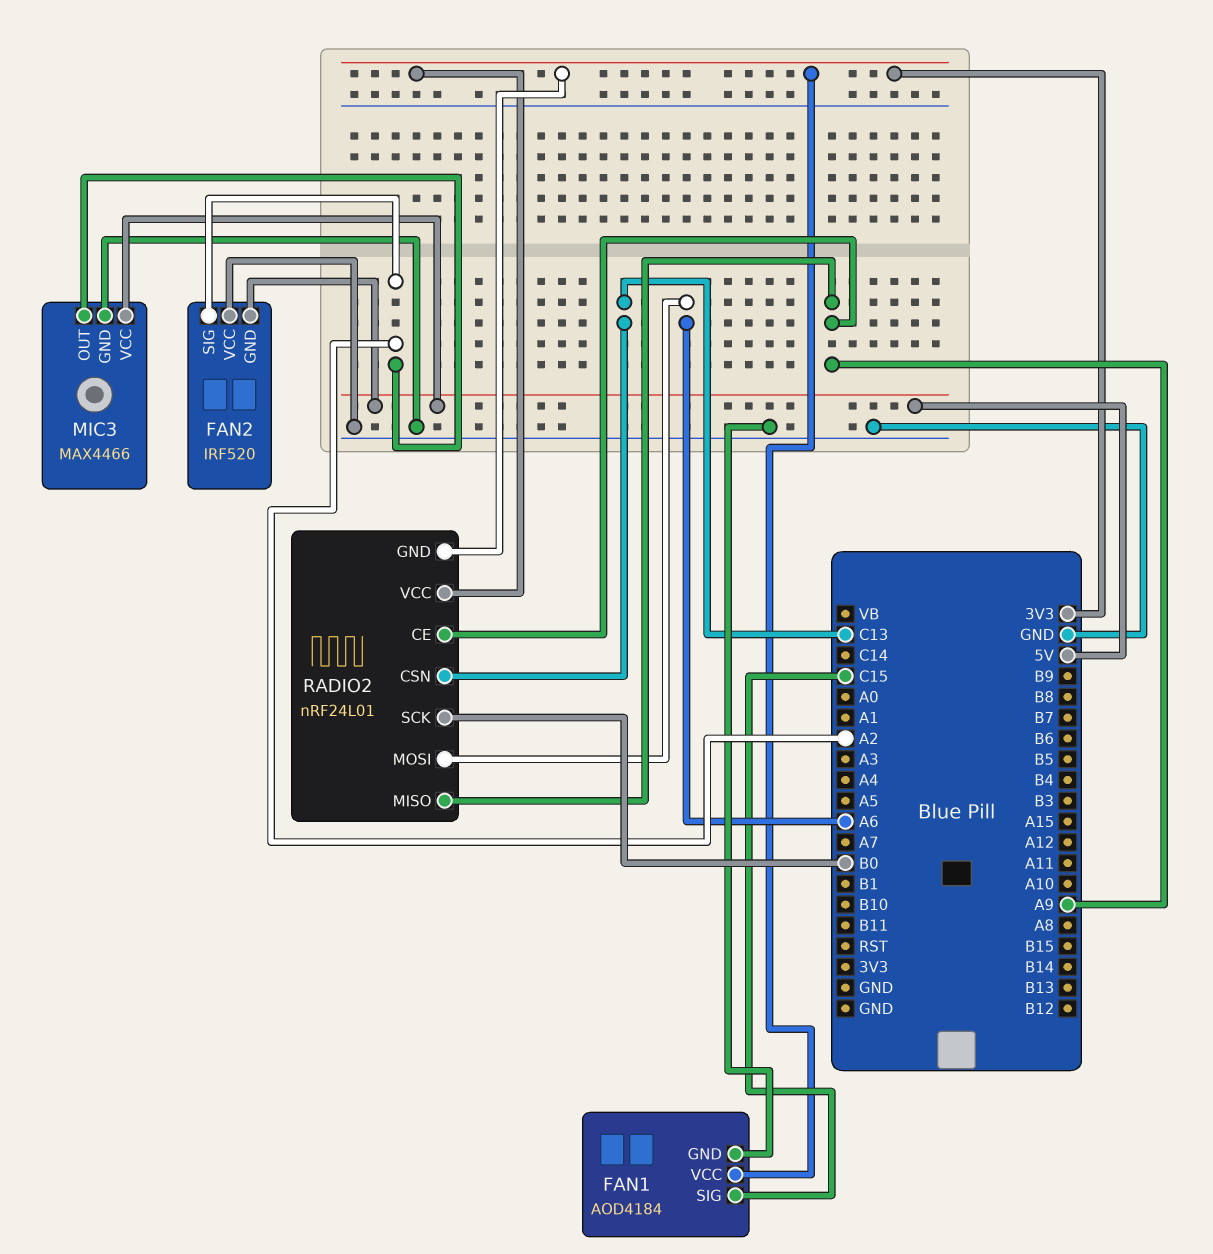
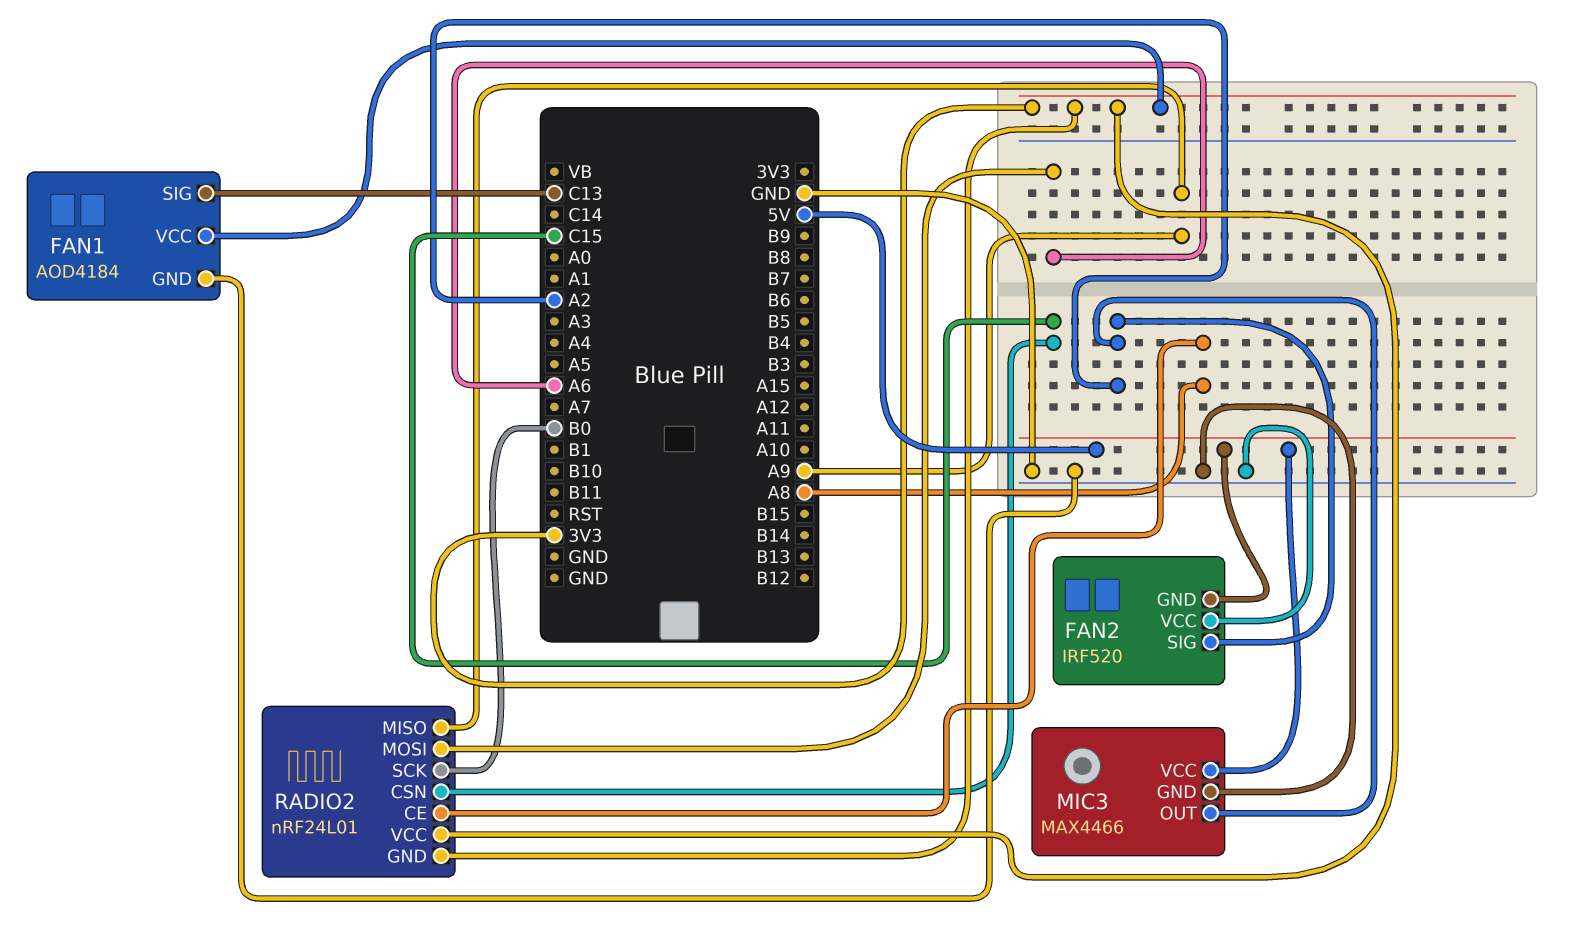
FAN1 pin SIG: C15 -> C13
RADIO2 pin CE: A9 -> A8
RADIO2 pin CSN: C13 -> C15

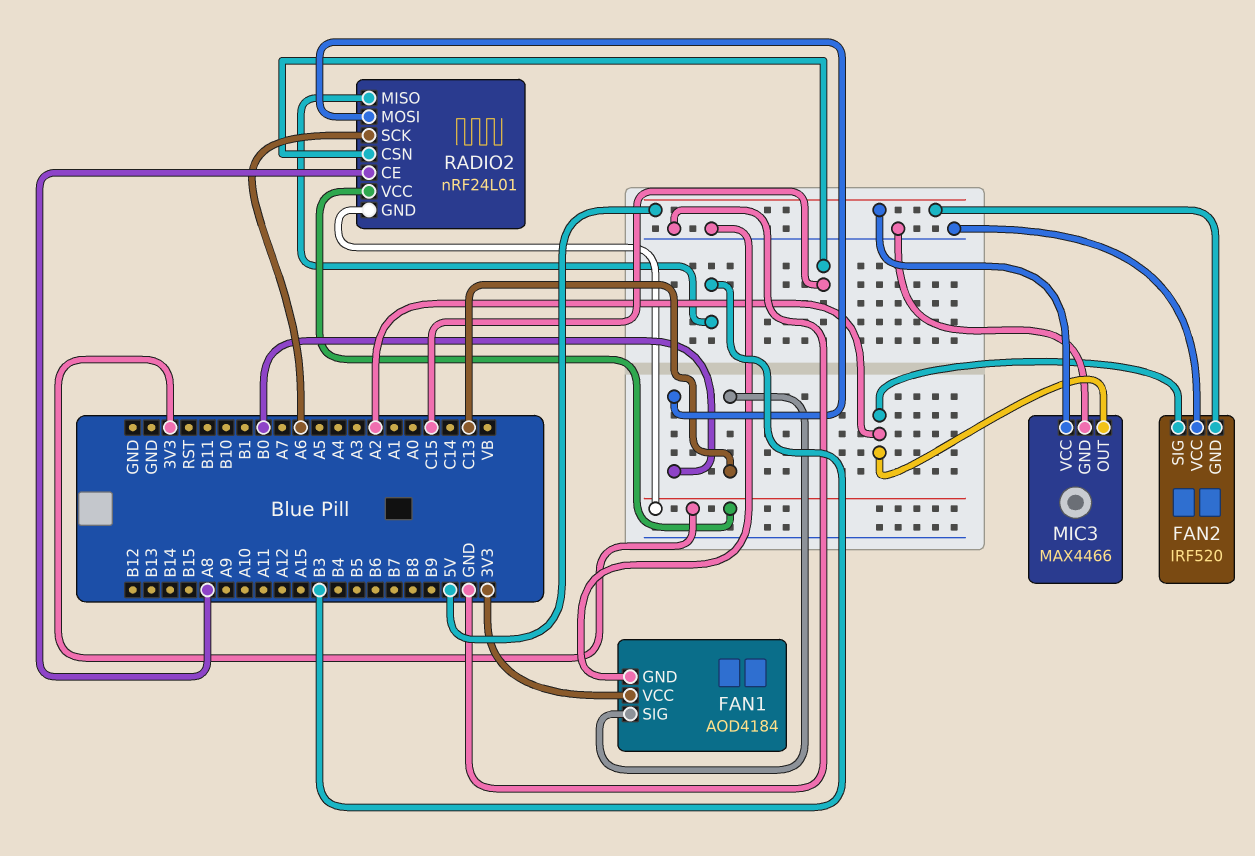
RADIO2 pin MISO: A9 -> B3
RADIO2 pin MOSI: A6 -> B0
RADIO2 pin SCK: B0 -> A6

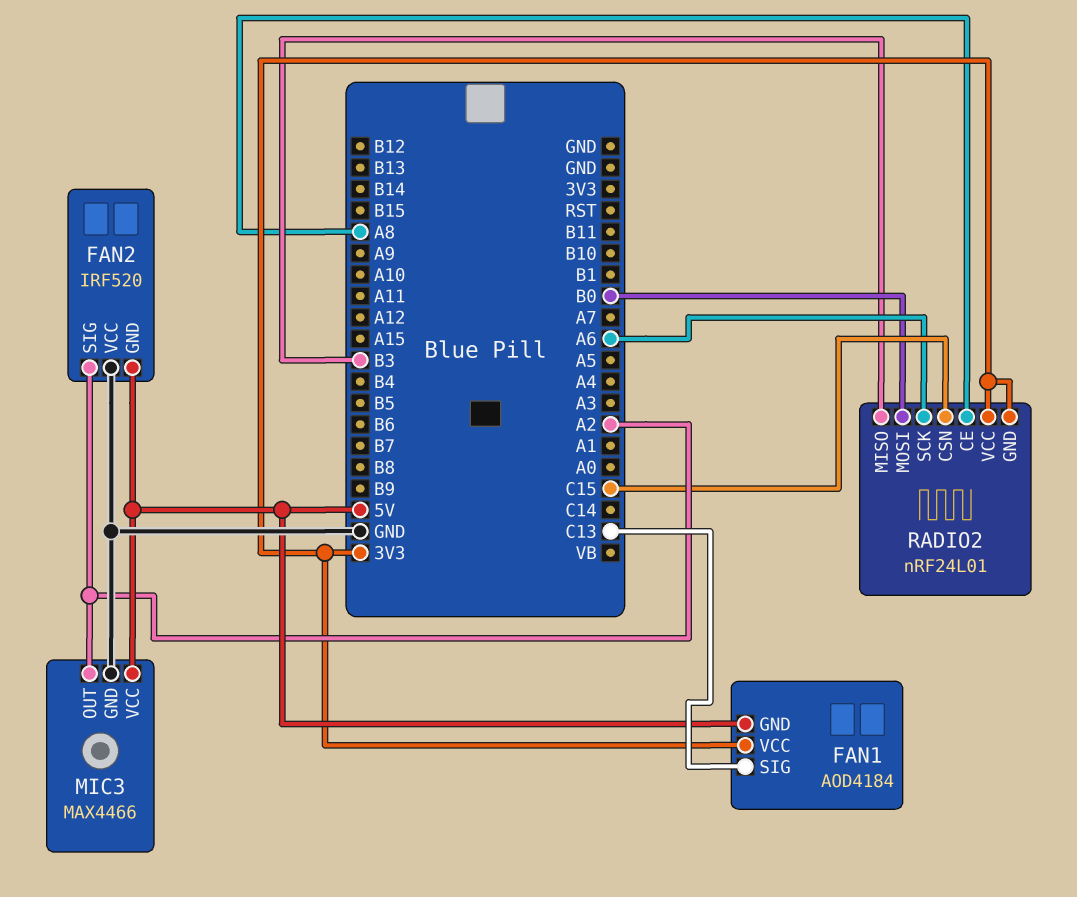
FAN1 pin GND: GND -> 5V

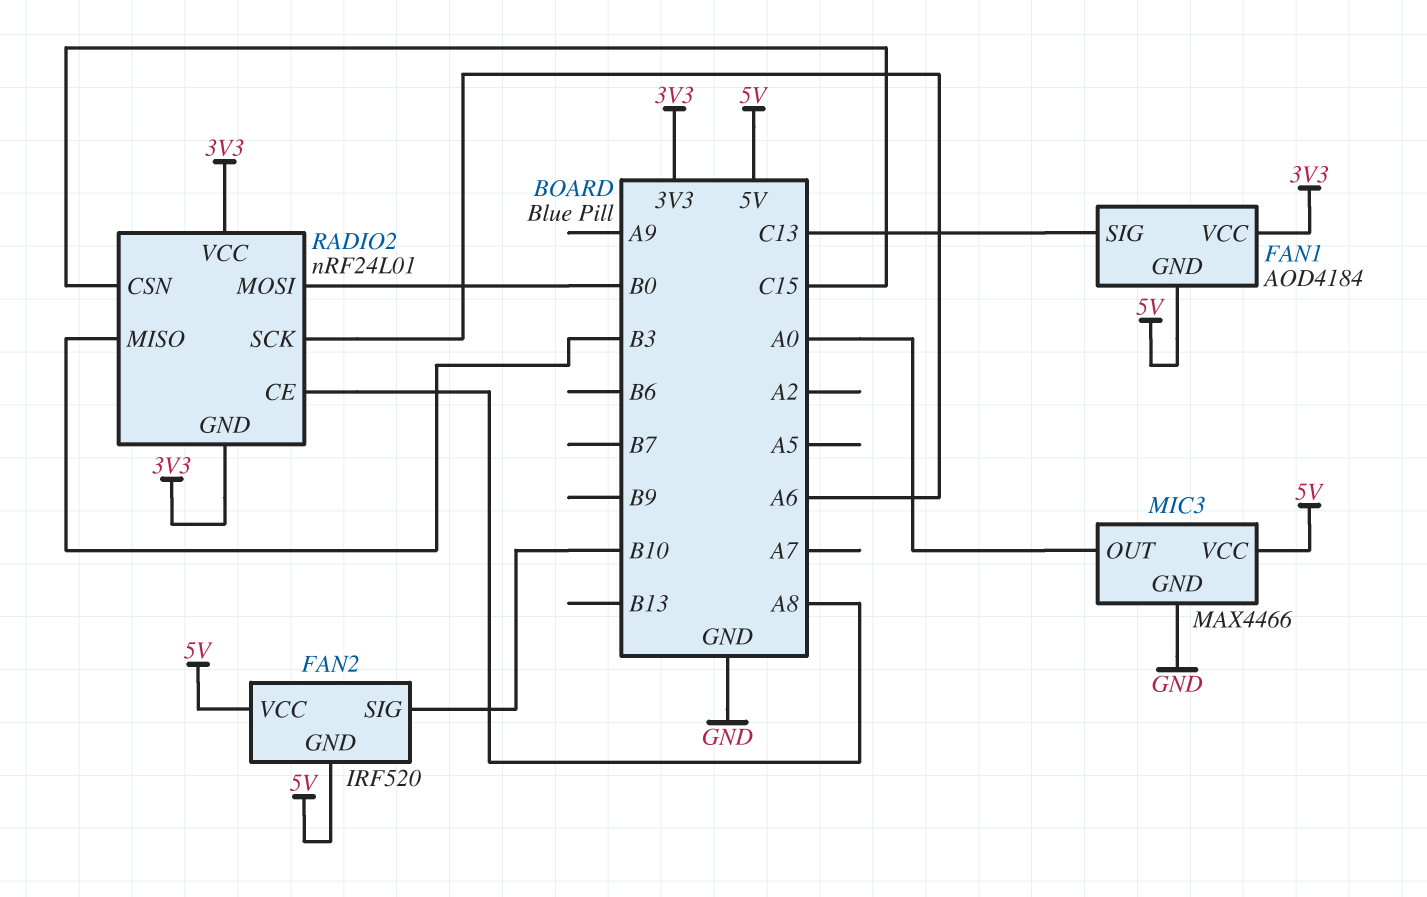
FAN2 pin SIG: A2 -> B10
FAN2 pin VCC: GND -> 5V
MIC3 pin OUT: A2 -> A0

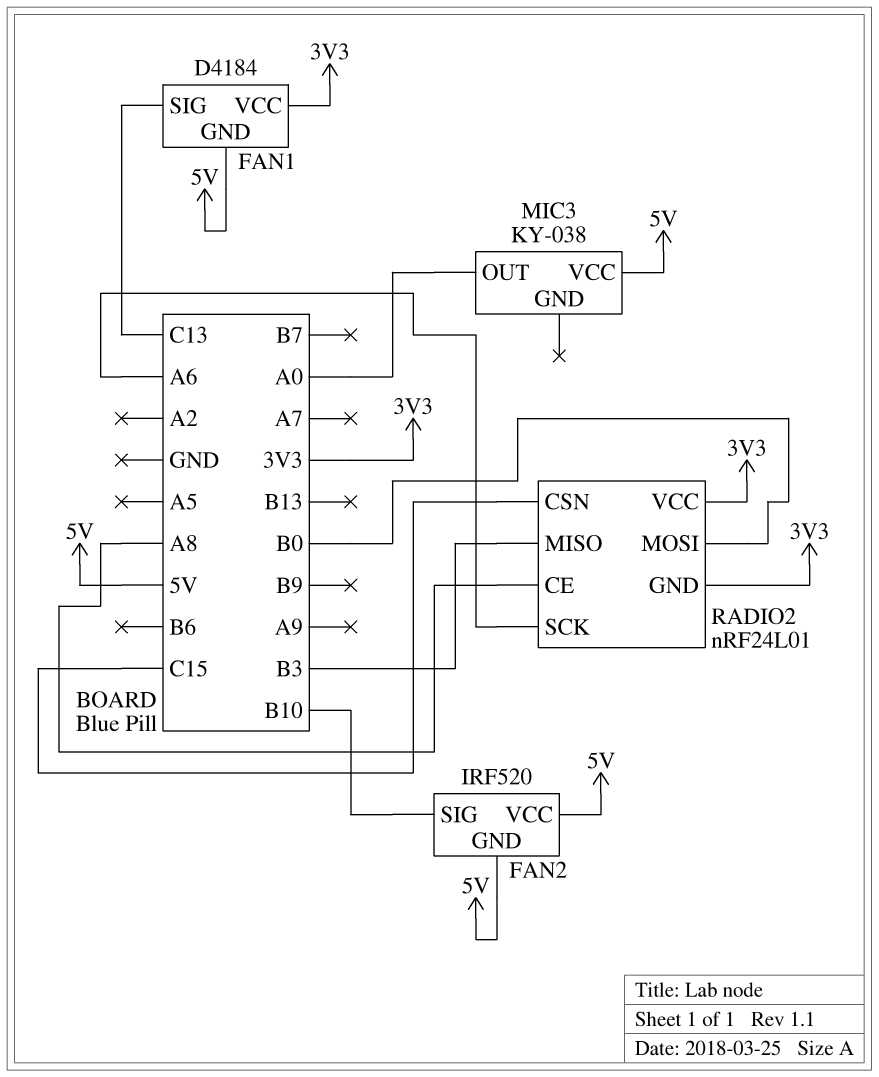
FAN1: AOD4184 -> D4184
MIC3: MAX4466 -> KY-038
MIC3 pin GND: GND -> none

